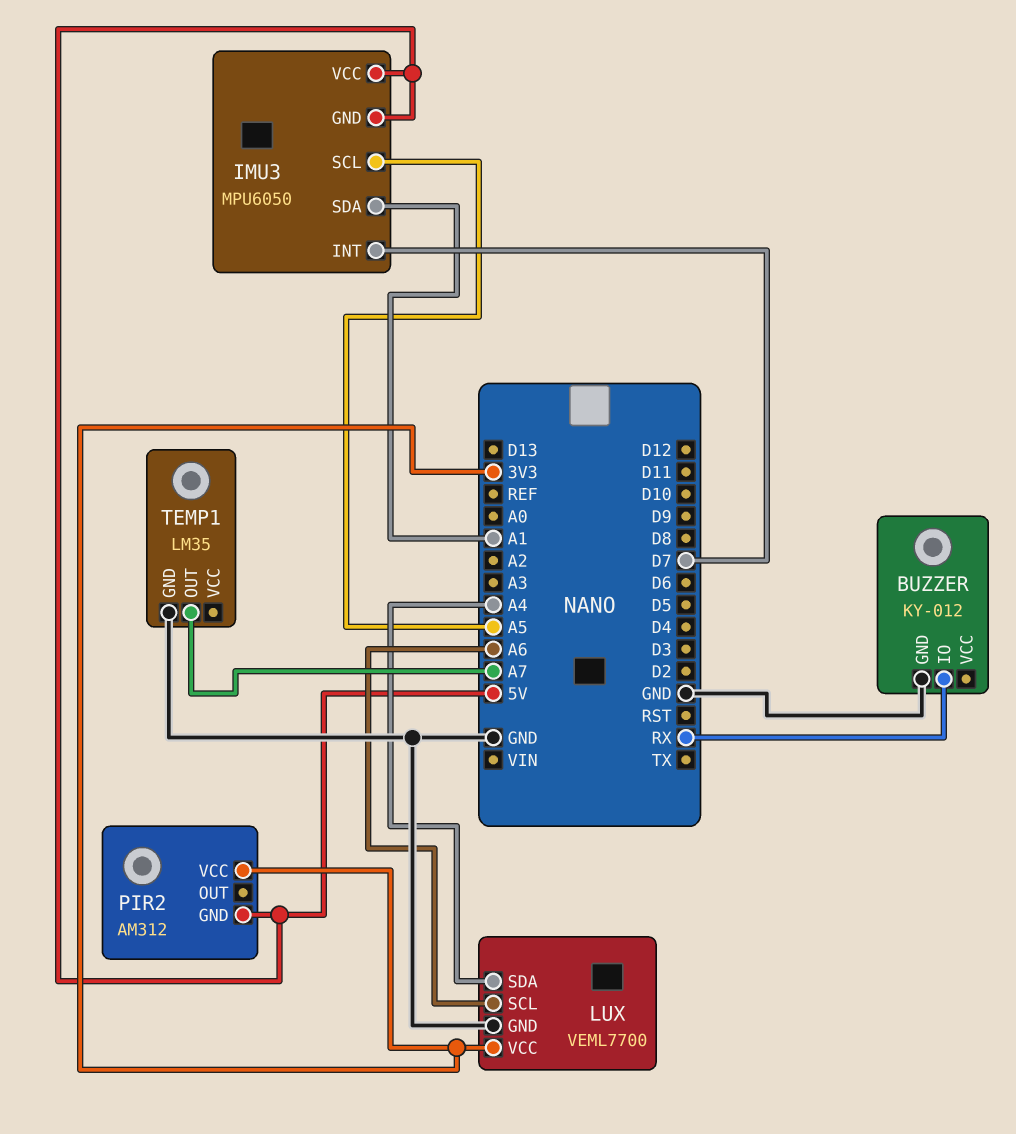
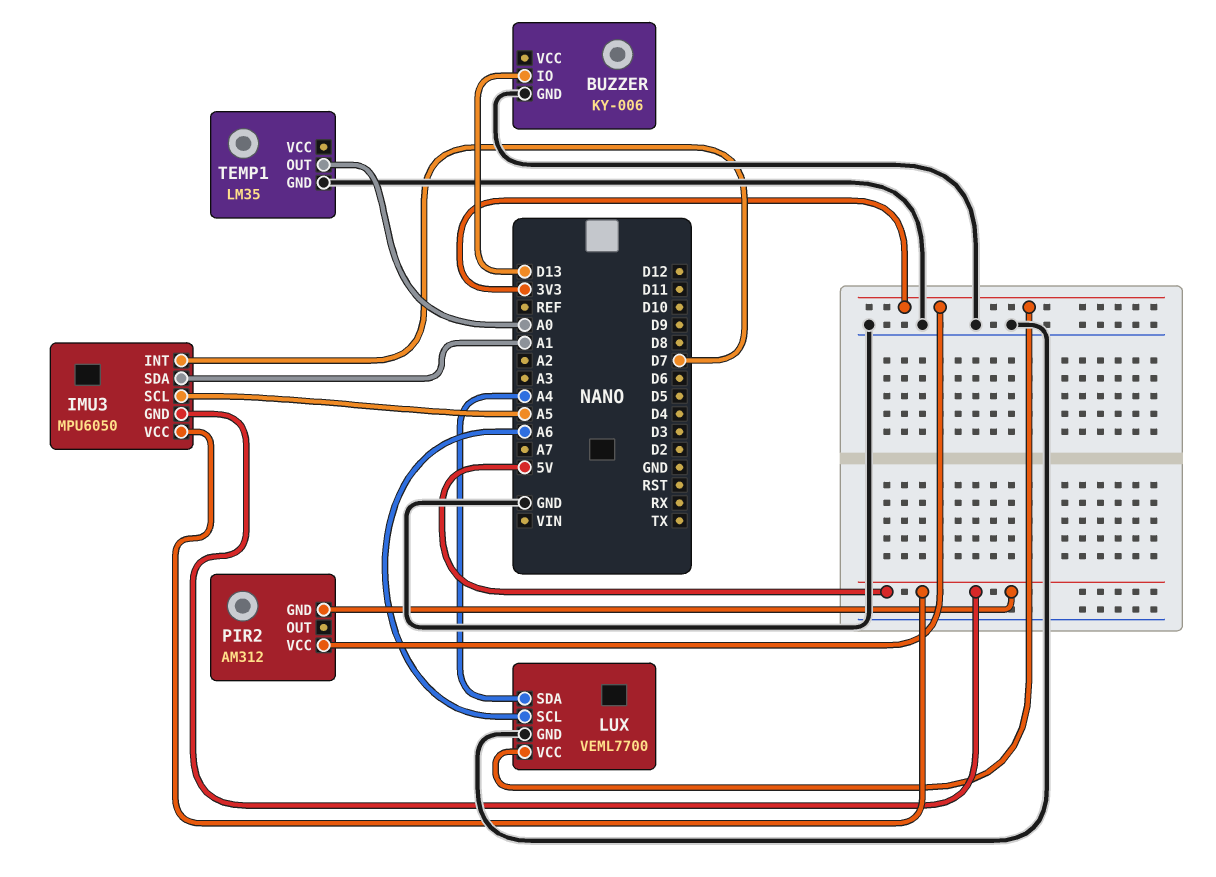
BUZZER: KY-012 -> KY-006
BUZZER pin IO: RX -> D13
TEMP1 pin OUT: A7 -> A0

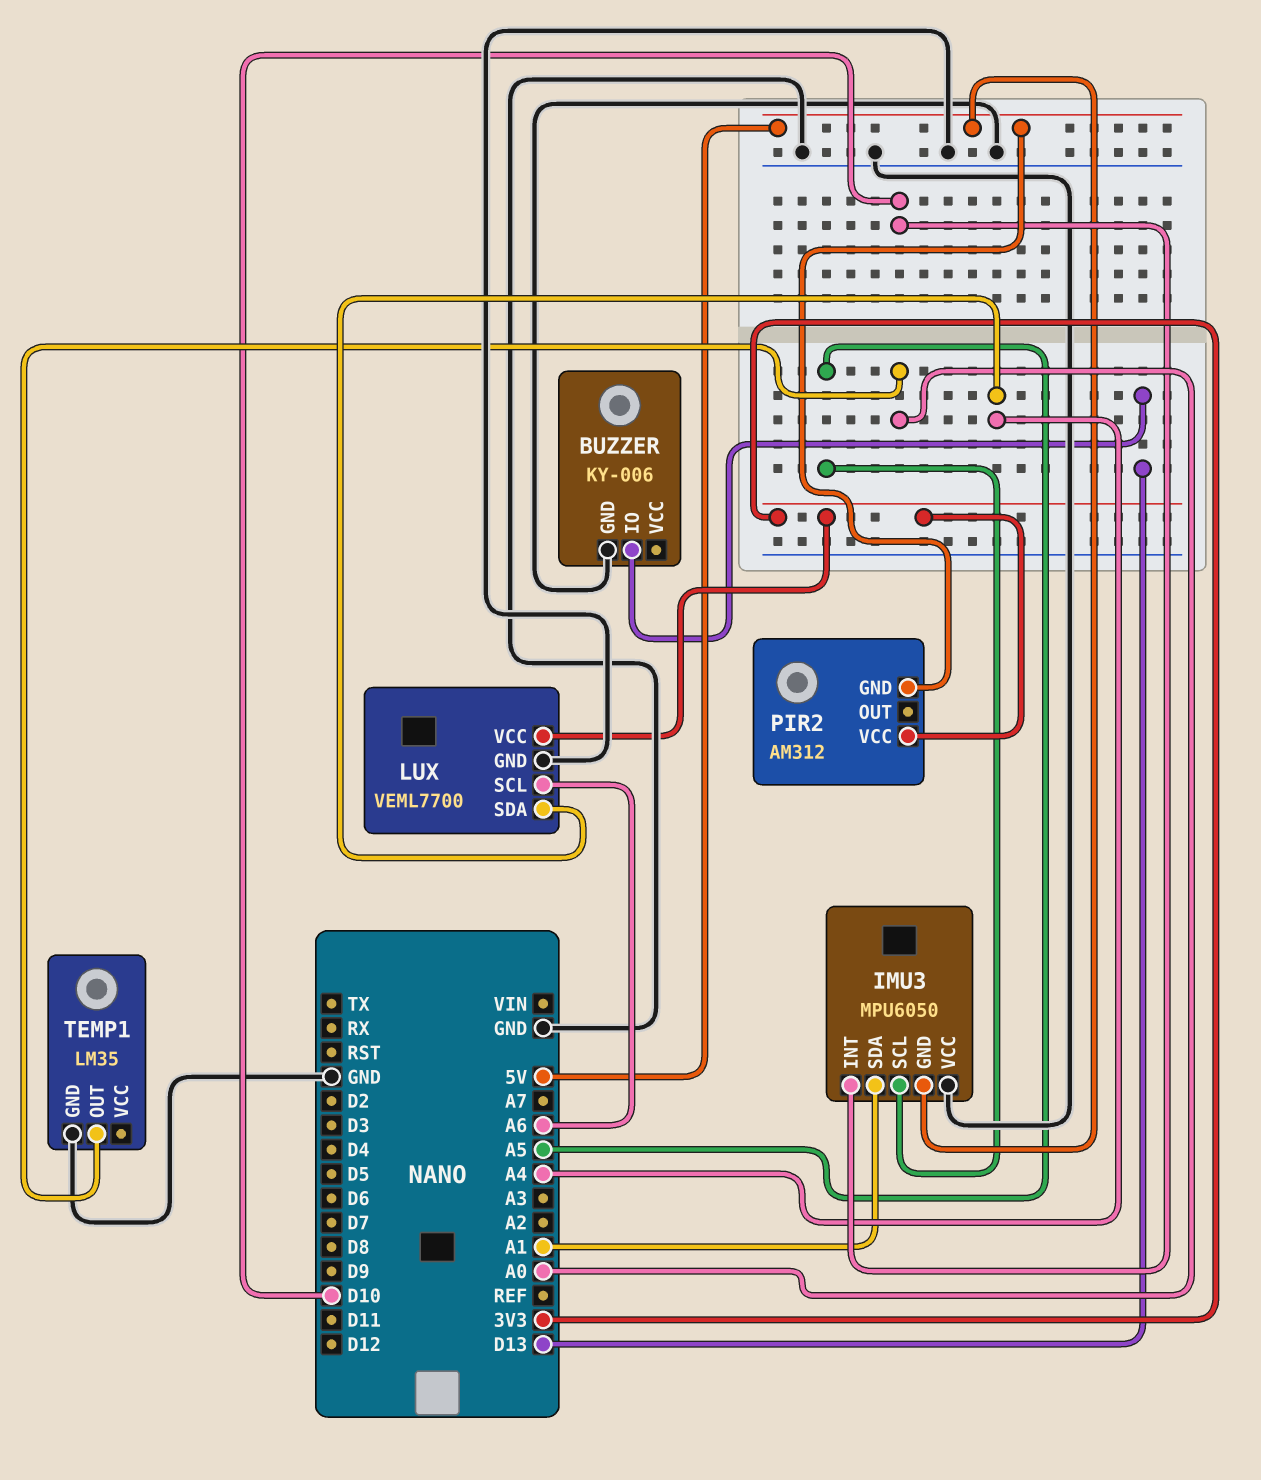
IMU3 pin INT: D7 -> D10
IMU3 pin VCC: 5V -> GND

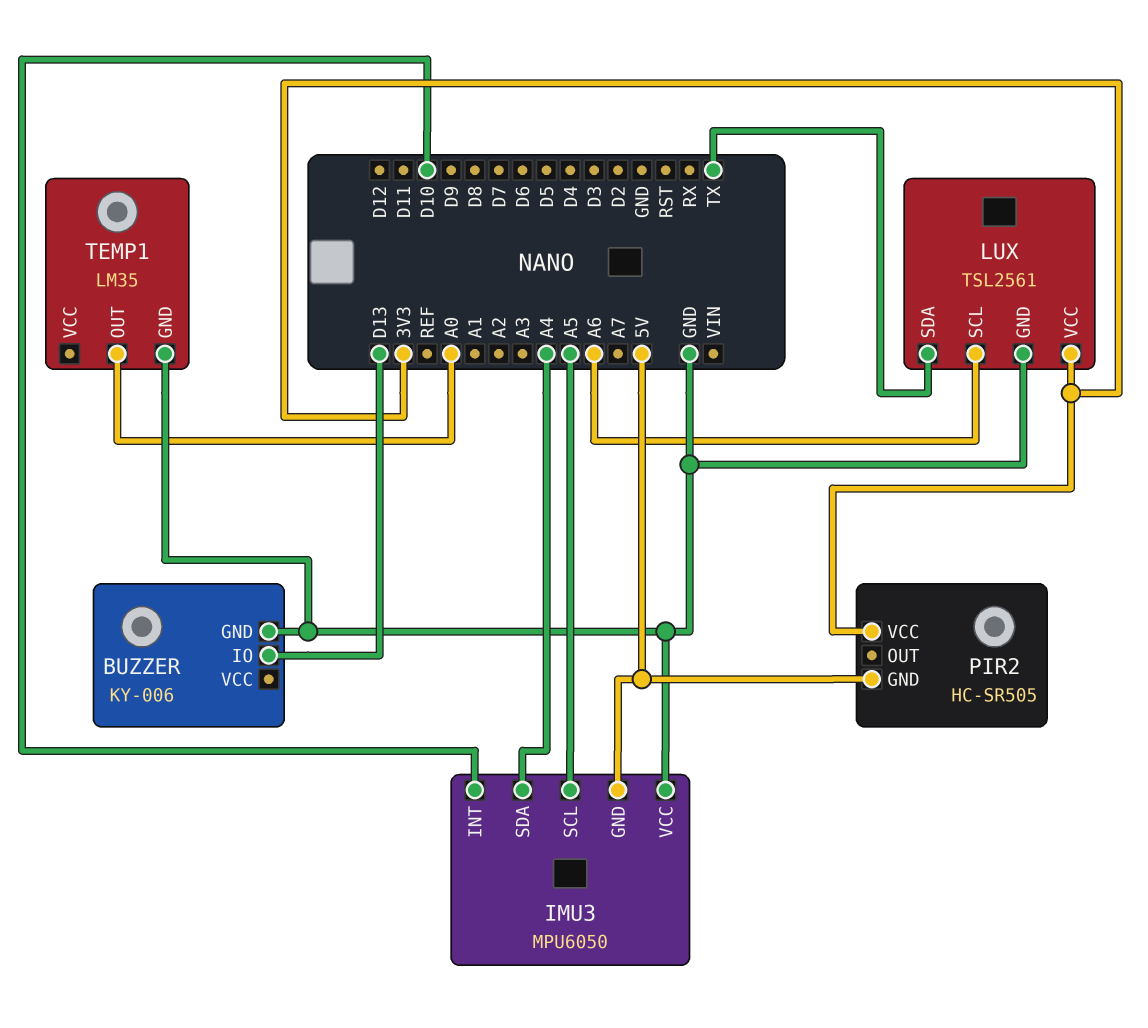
IMU3 pin SDA: A1 -> A4
LUX: VEML7700 -> TSL2561
LUX pin SDA: A4 -> TX
PIR2: AM312 -> HC-SR505

